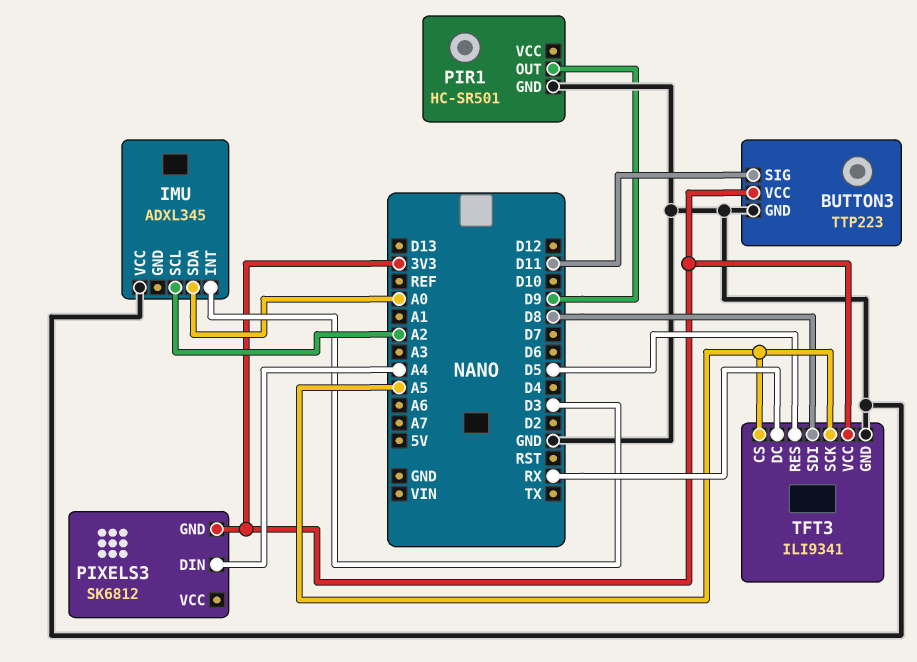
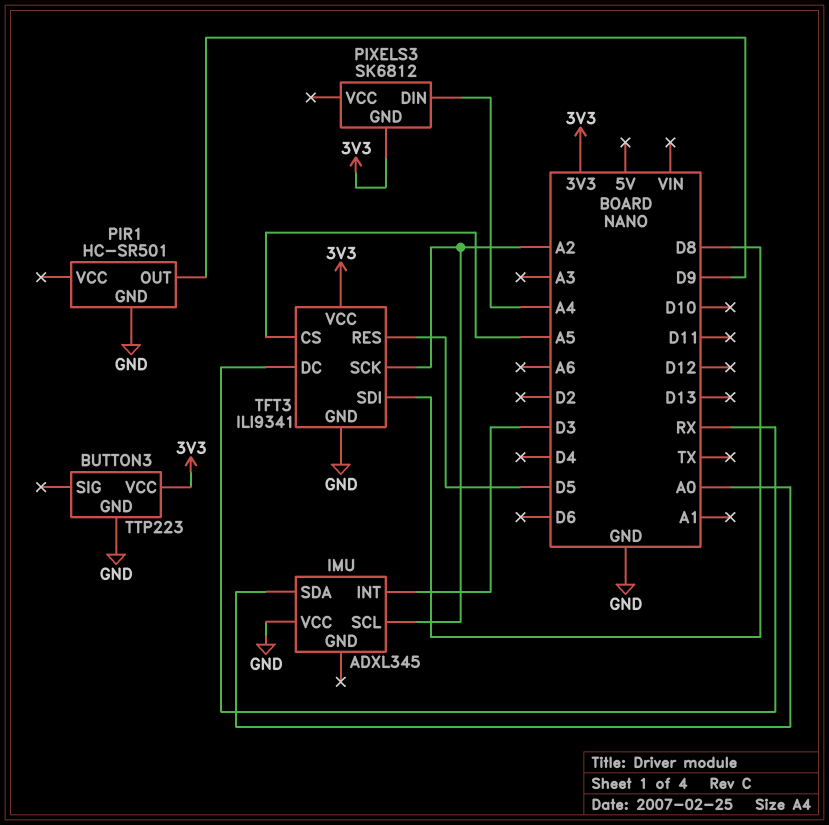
BUTTON3 pin SIG: D11 -> none
TFT3 pin SCK: A5 -> A2

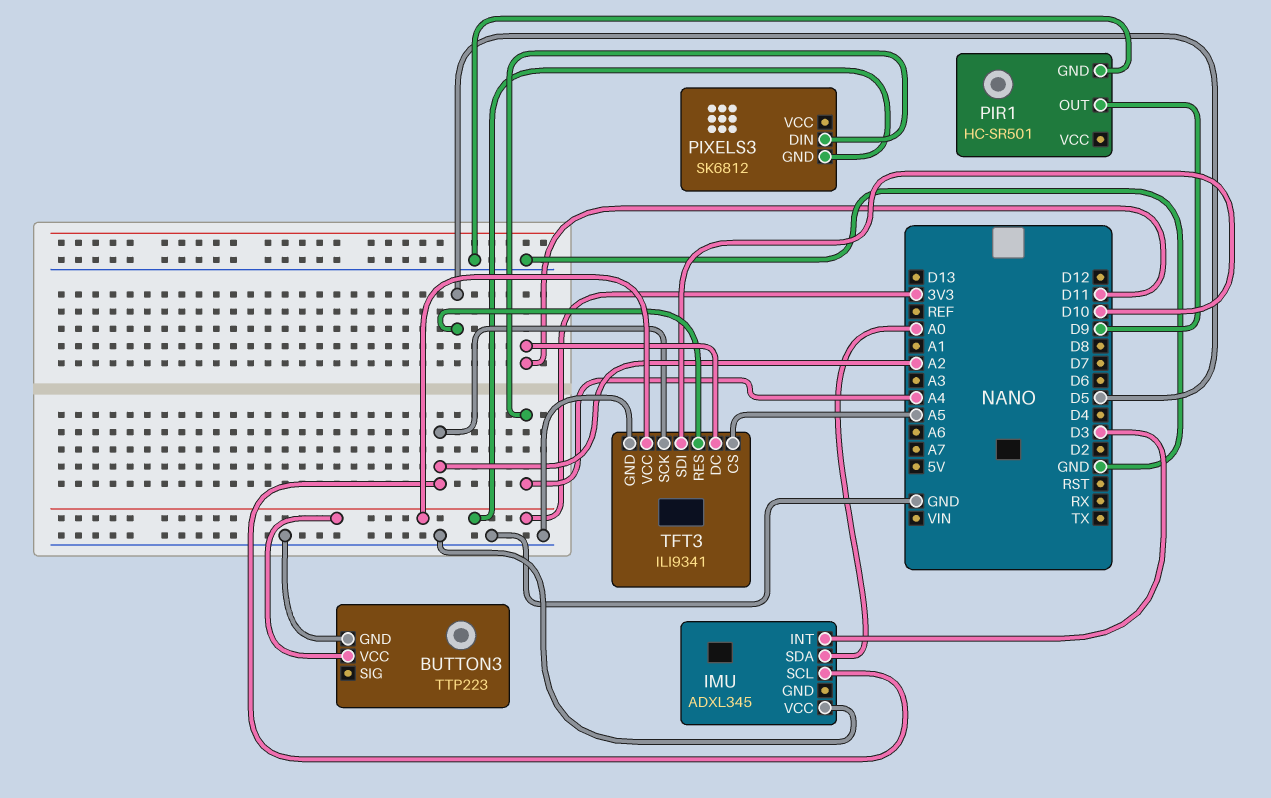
TFT3 pin DC: RX -> D11
TFT3 pin SDI: D8 -> D10

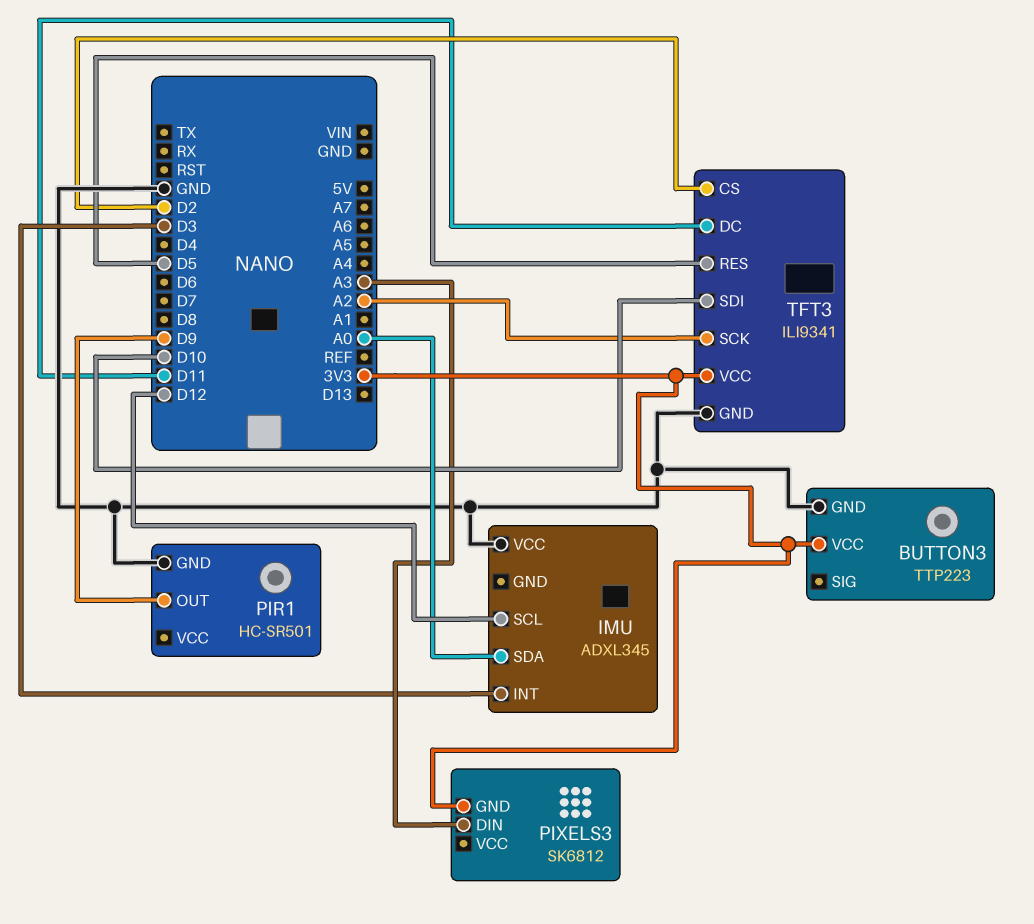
IMU pin SCL: A2 -> D12
PIXELS3 pin DIN: A4 -> A3
TFT3 pin CS: A5 -> D2

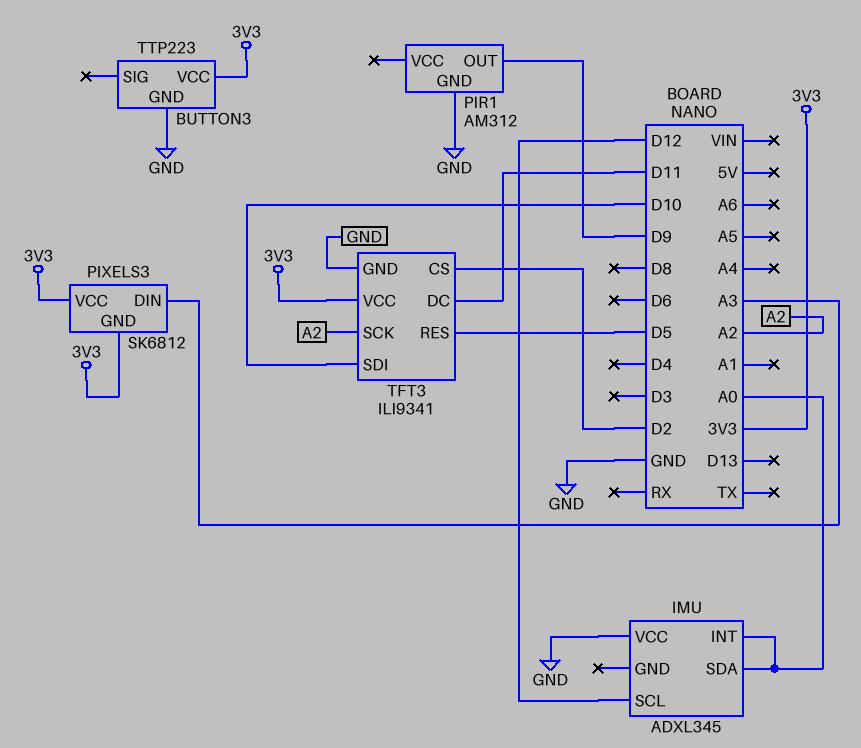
IMU pin INT: D3 -> A0
PIR1: HC-SR501 -> AM312
PIXELS3 pin VCC: none -> 3V3

